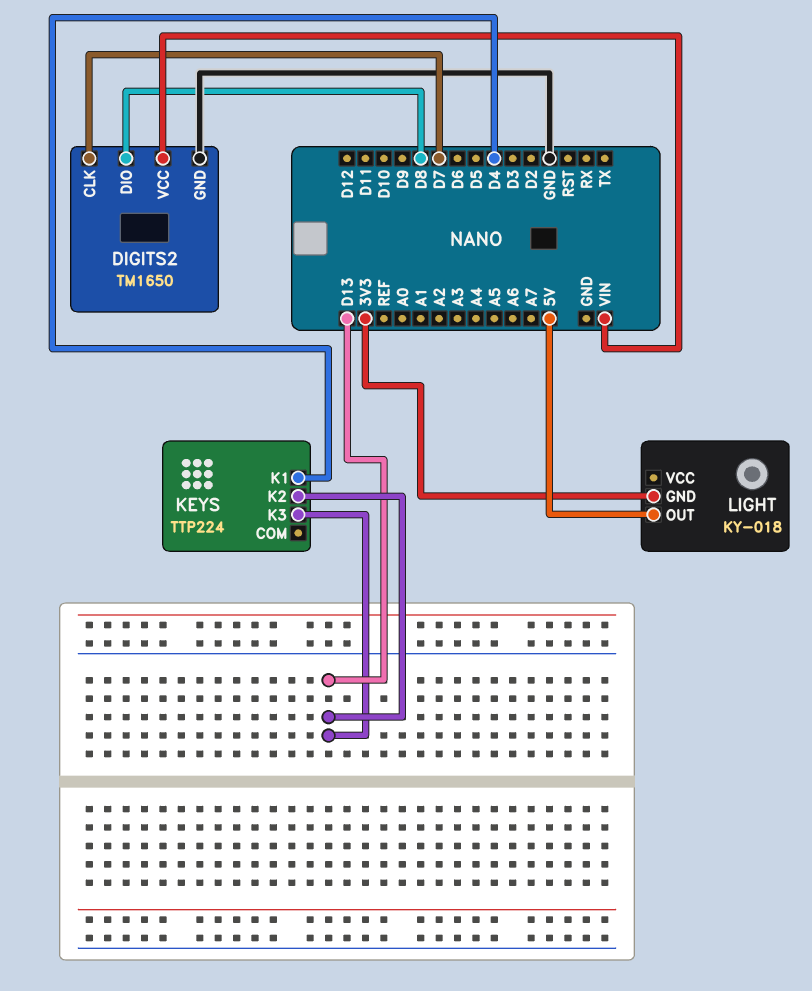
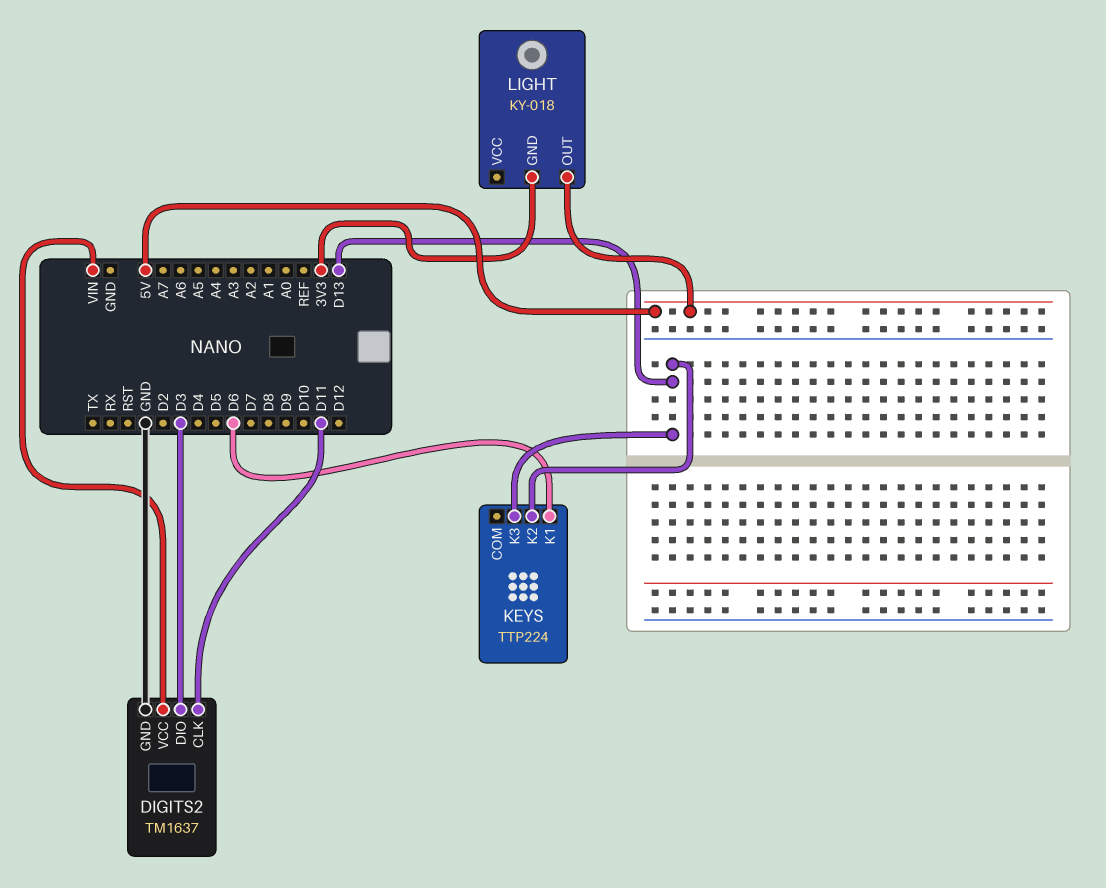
DIGITS2: TM1650 -> TM1637
DIGITS2 pin CLK: D7 -> D11
DIGITS2 pin DIO: D8 -> D3
KEYS pin K1: D4 -> D6

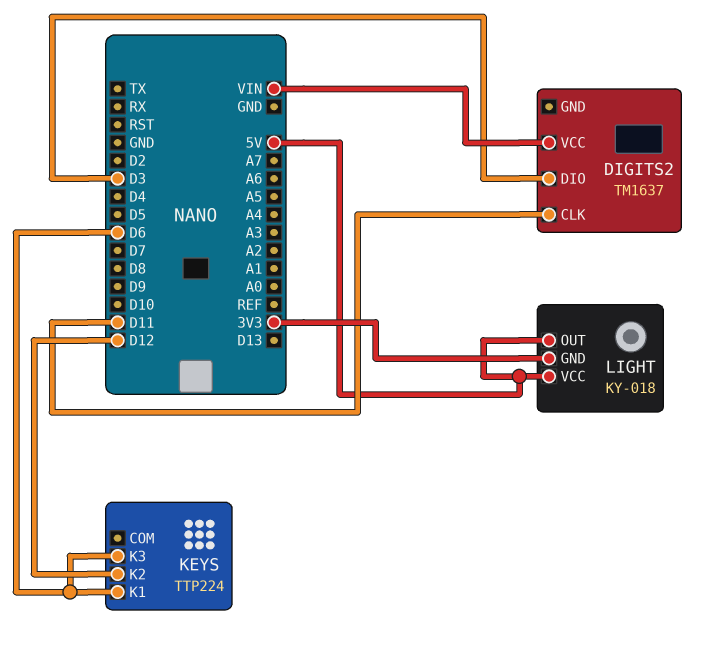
DIGITS2 pin GND: GND -> none
KEYS pin K2: D13 -> D12
KEYS pin K3: D13 -> D6
LIGHT pin VCC: none -> 5V

